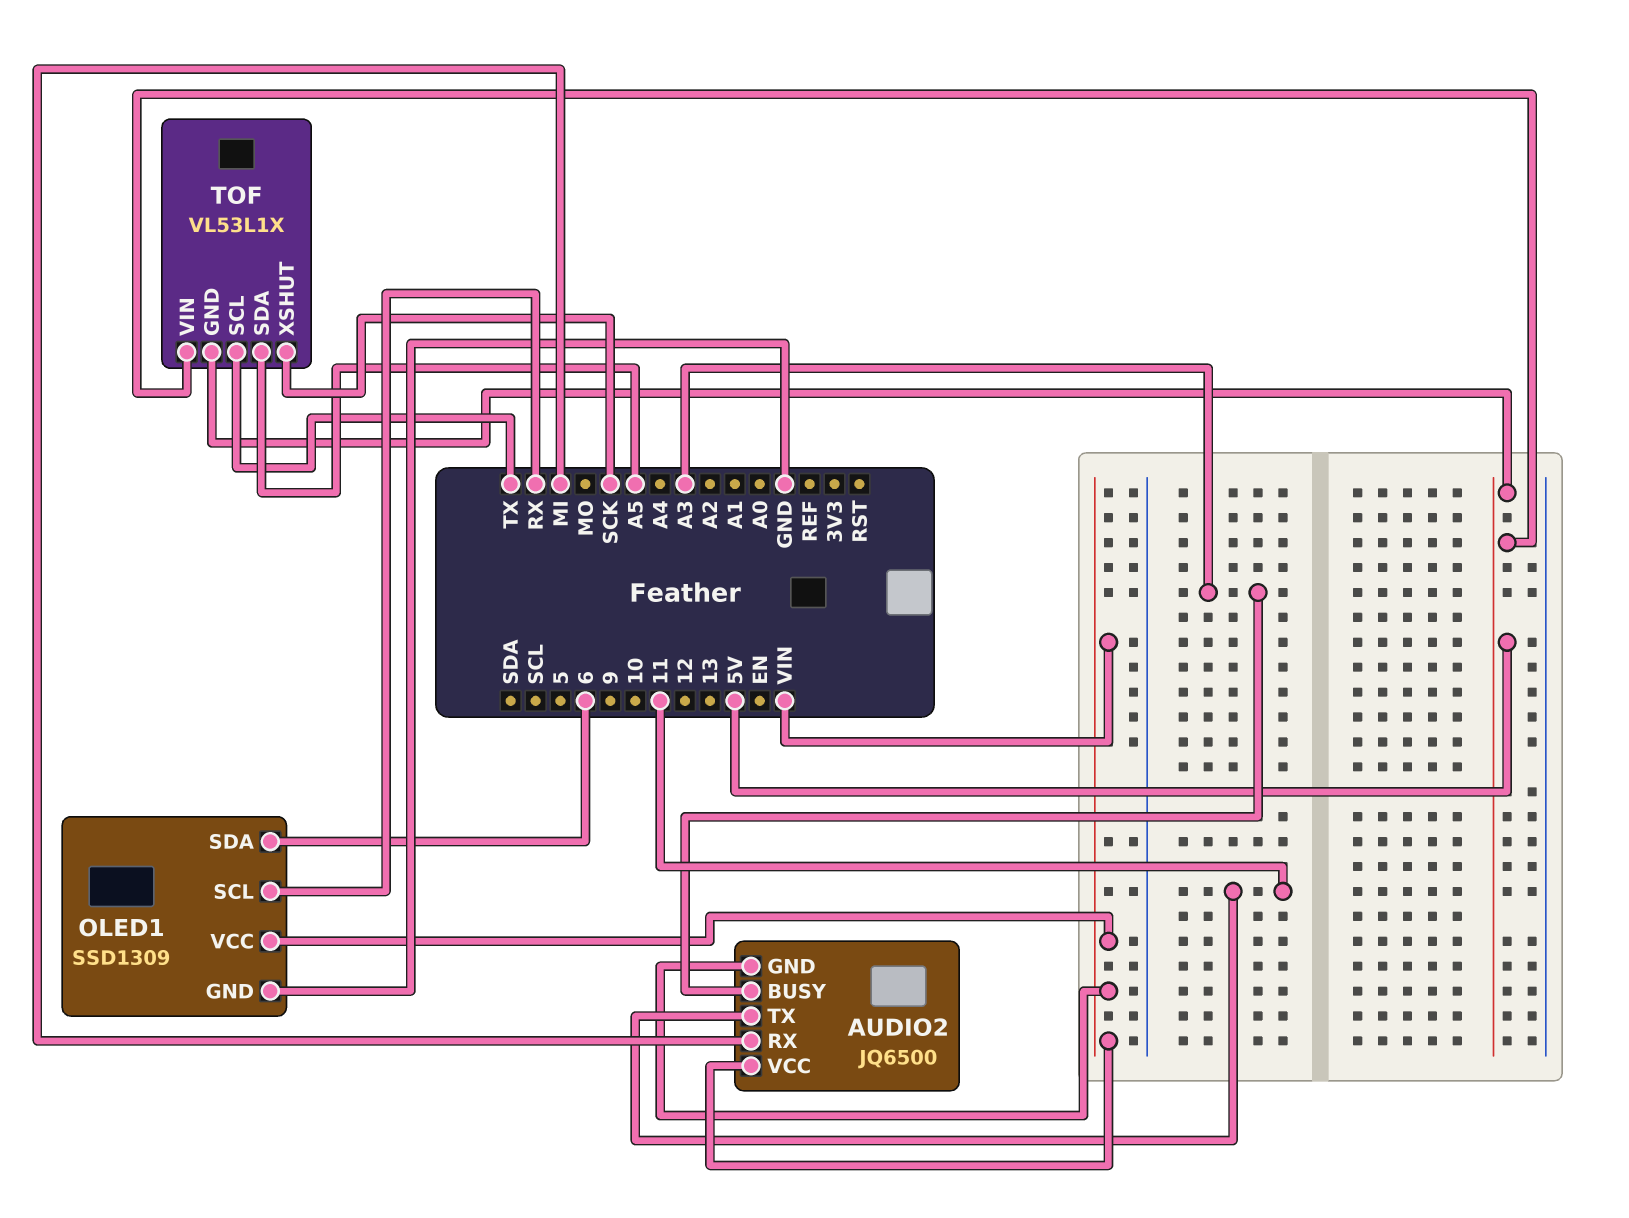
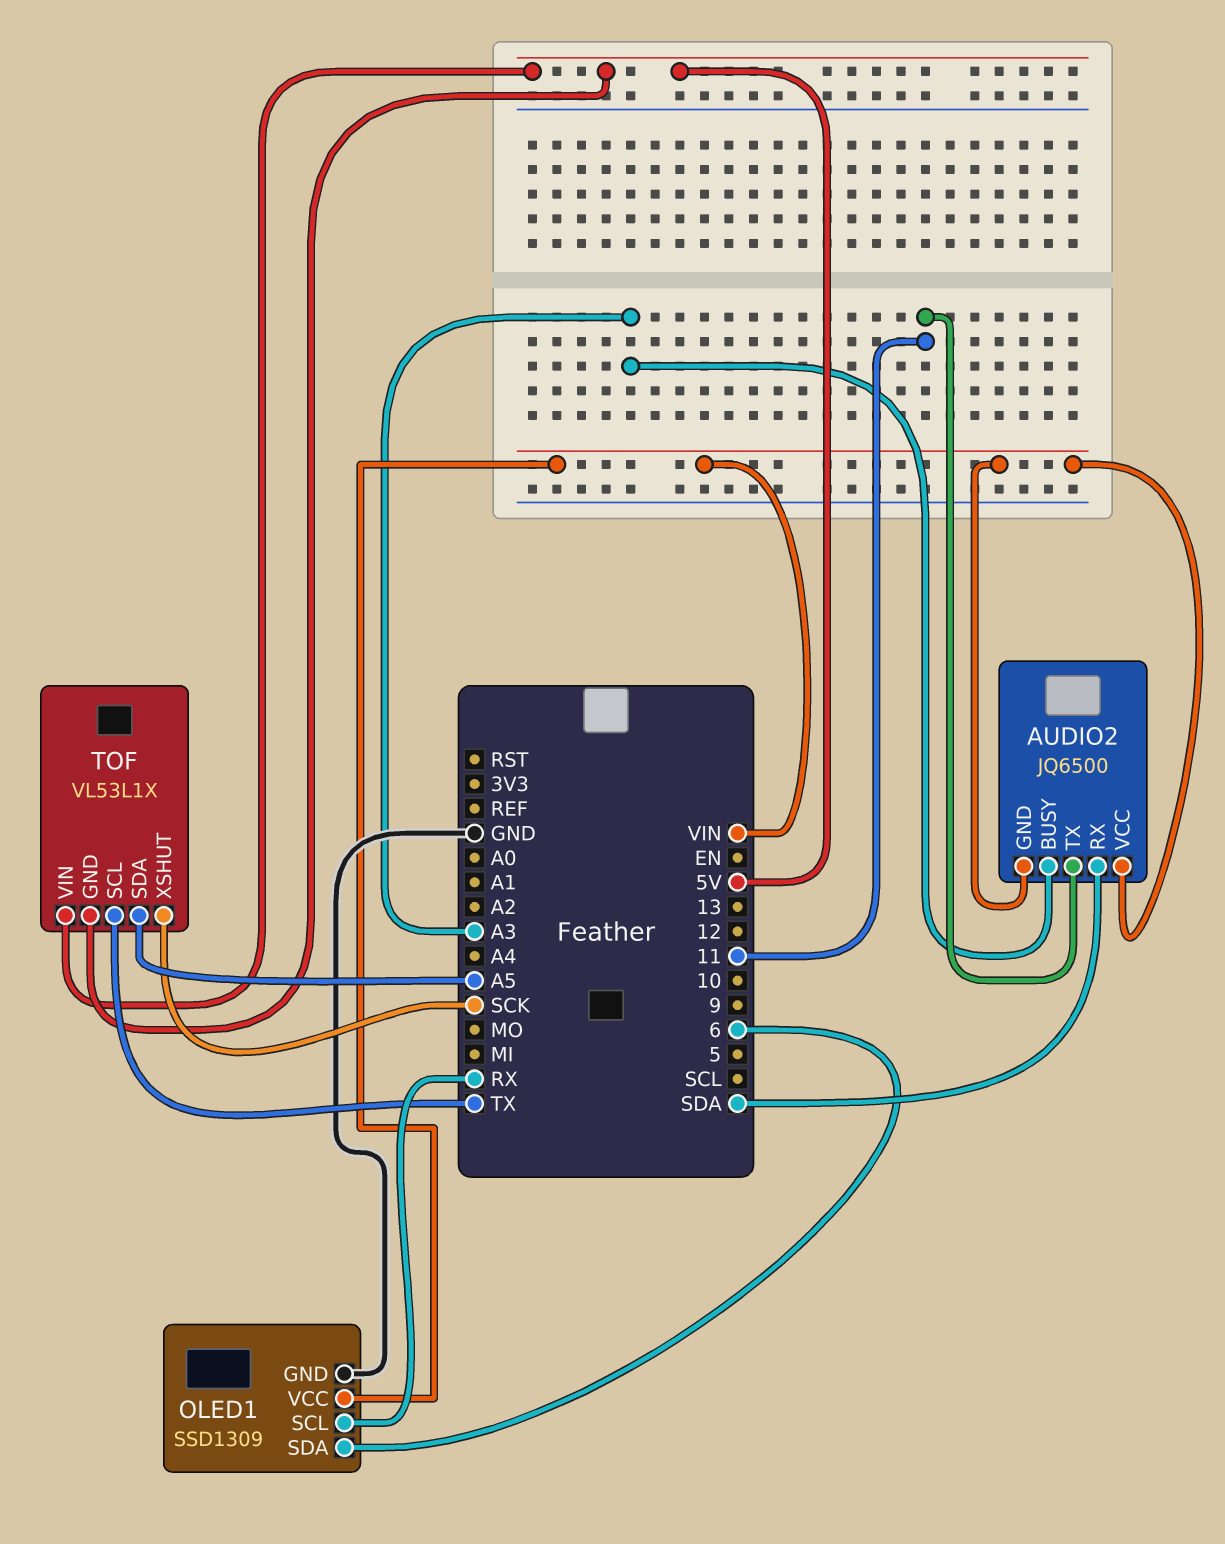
AUDIO2 pin RX: MI -> SDA

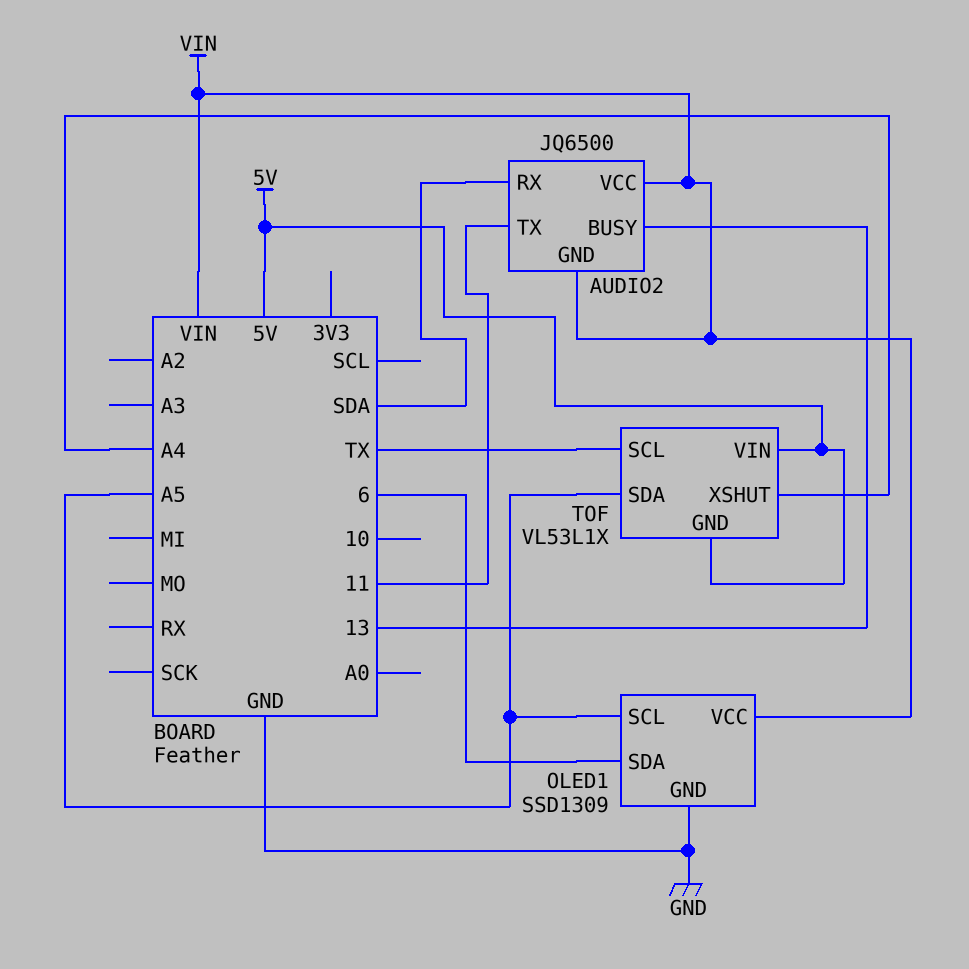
AUDIO2 pin BUSY: A3 -> 13
OLED1 pin SCL: RX -> A5
TOF pin XSHUT: SCK -> A4

